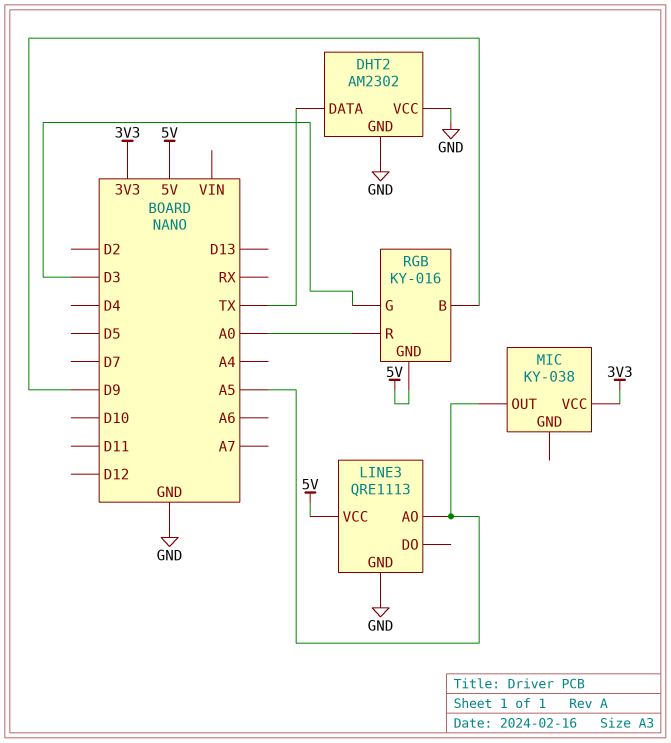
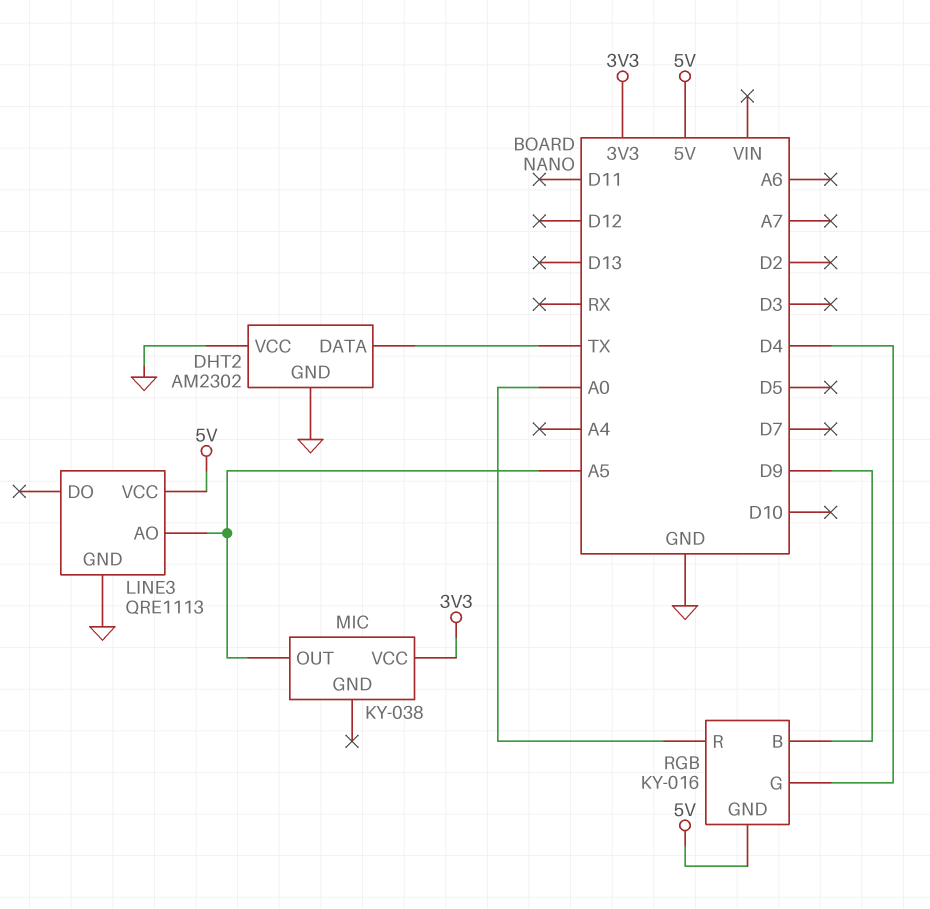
RGB pin G: D3 -> D4

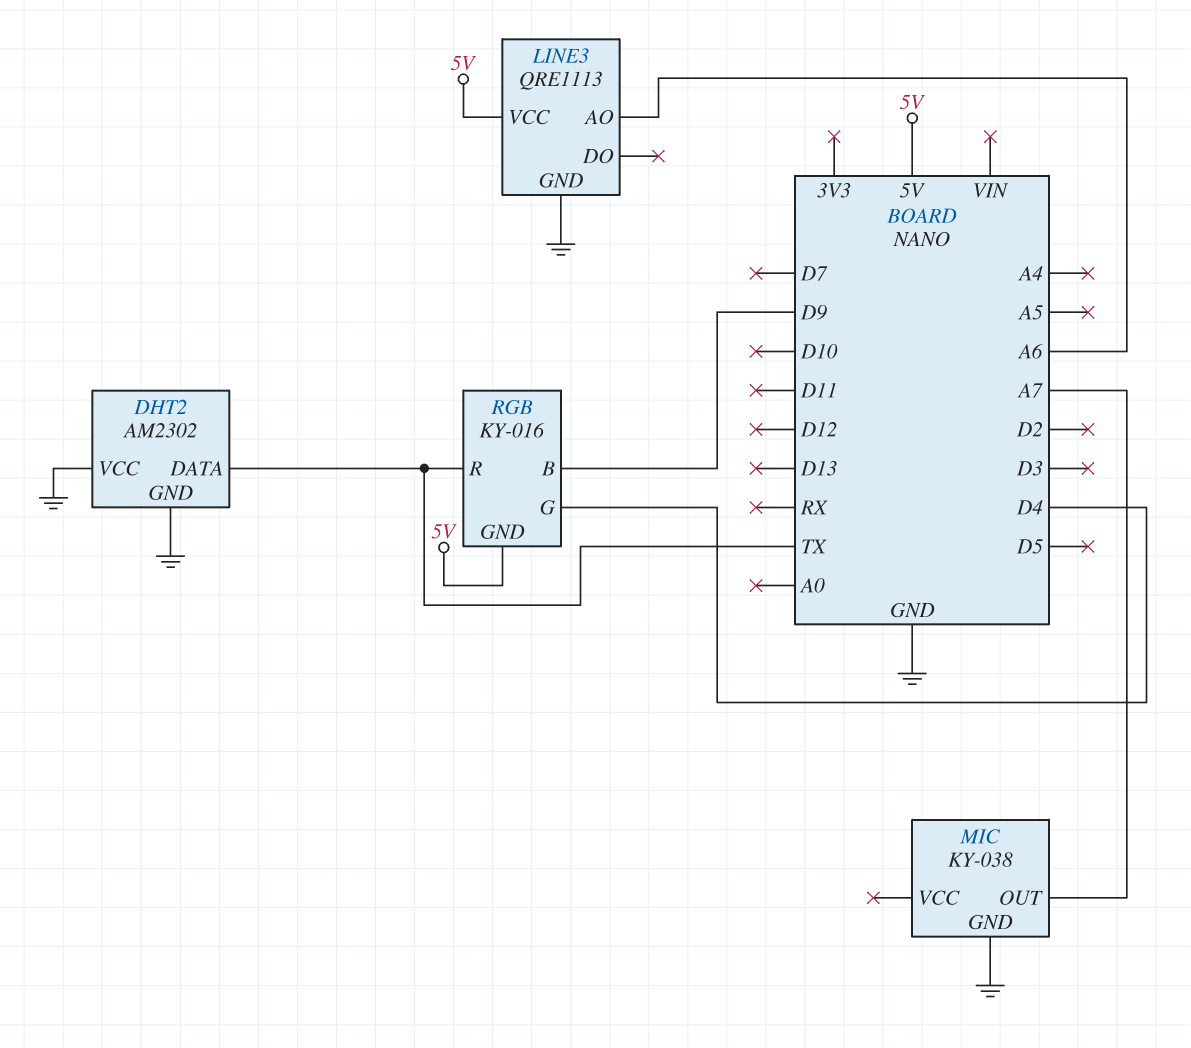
LINE3 pin AO: A5 -> A6
MIC pin GND: none -> GND
MIC pin OUT: A5 -> A7
MIC pin VCC: 3V3 -> none
RGB pin R: A0 -> TX

